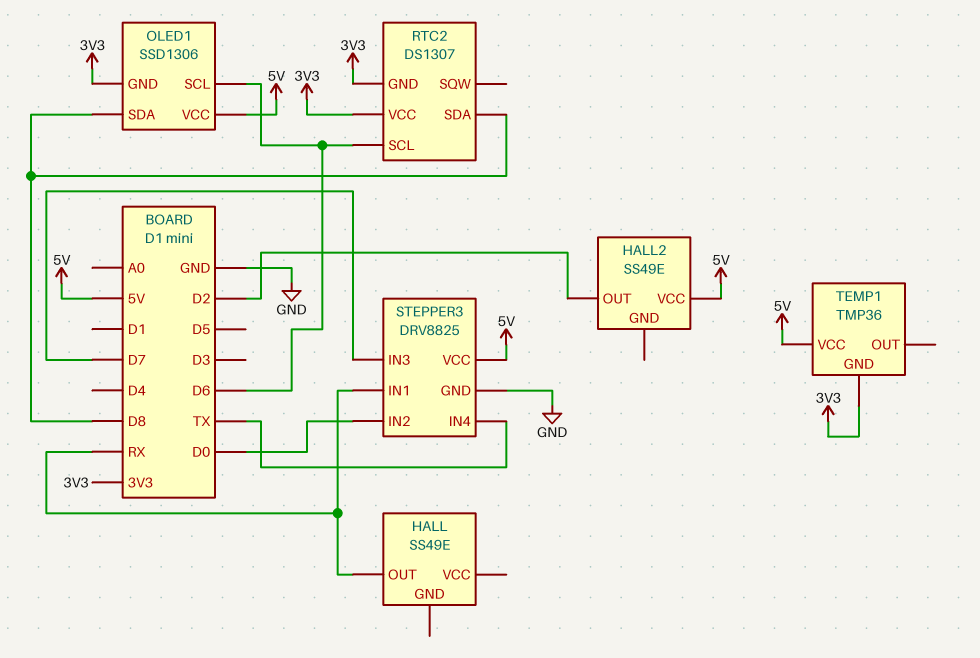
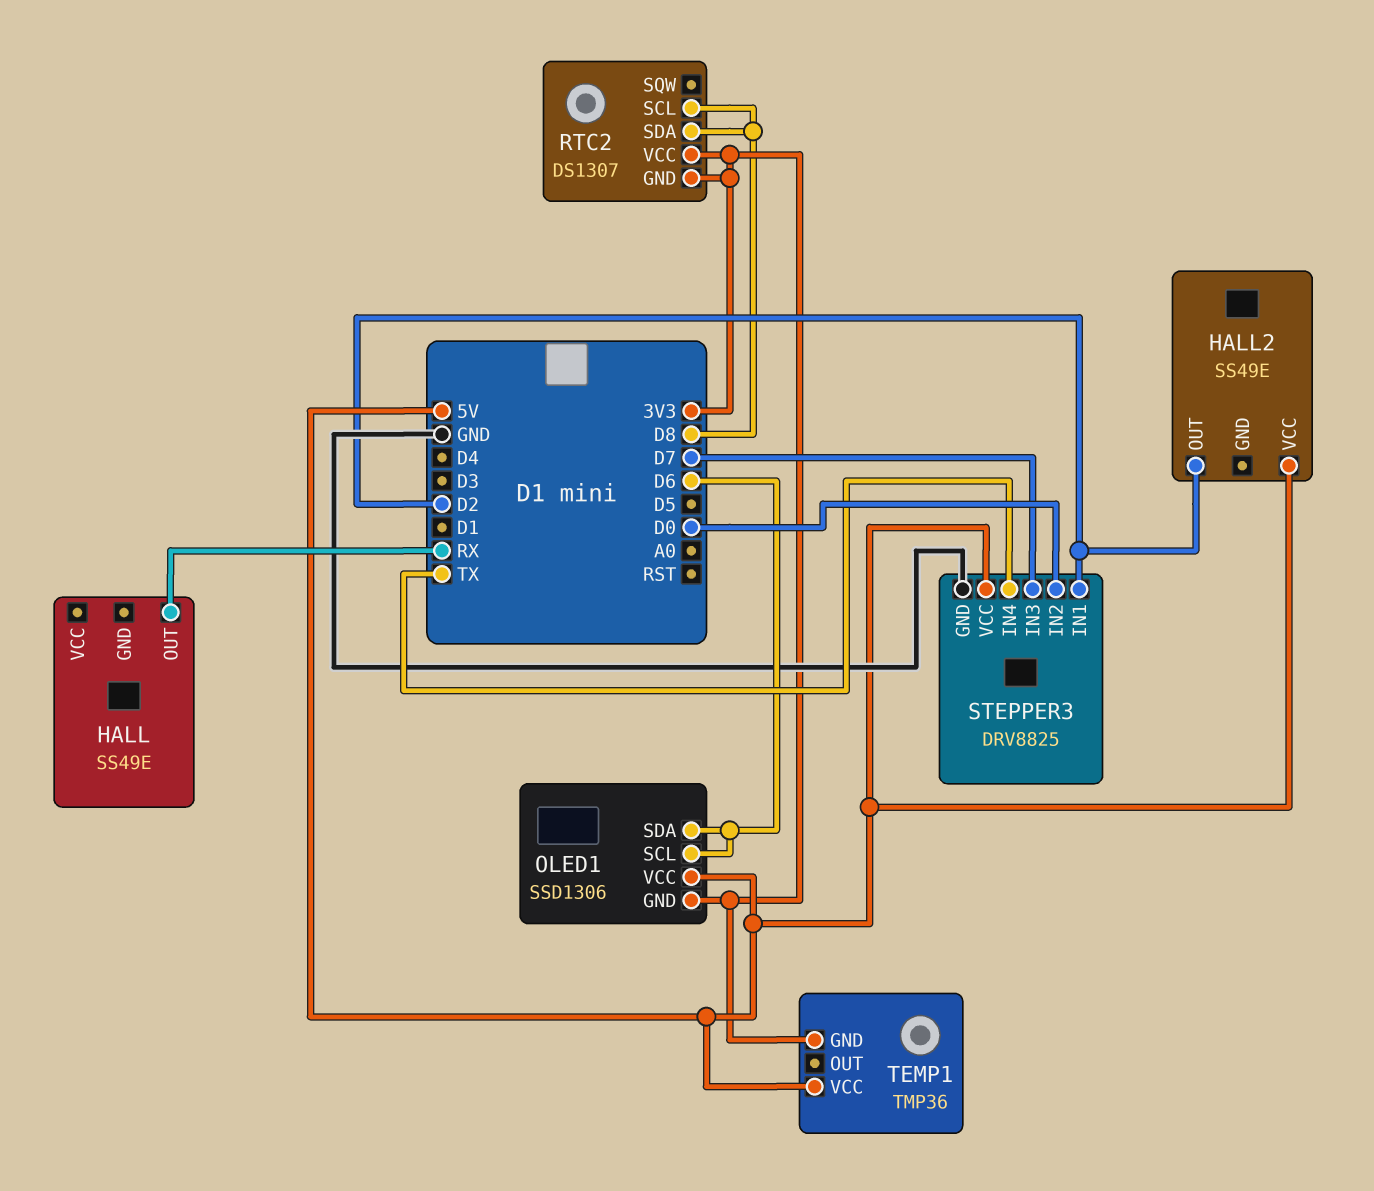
OLED1 pin SDA: D8 -> D6
RTC2 pin SCL: D6 -> D8
STEPPER3 pin IN1: RX -> D2

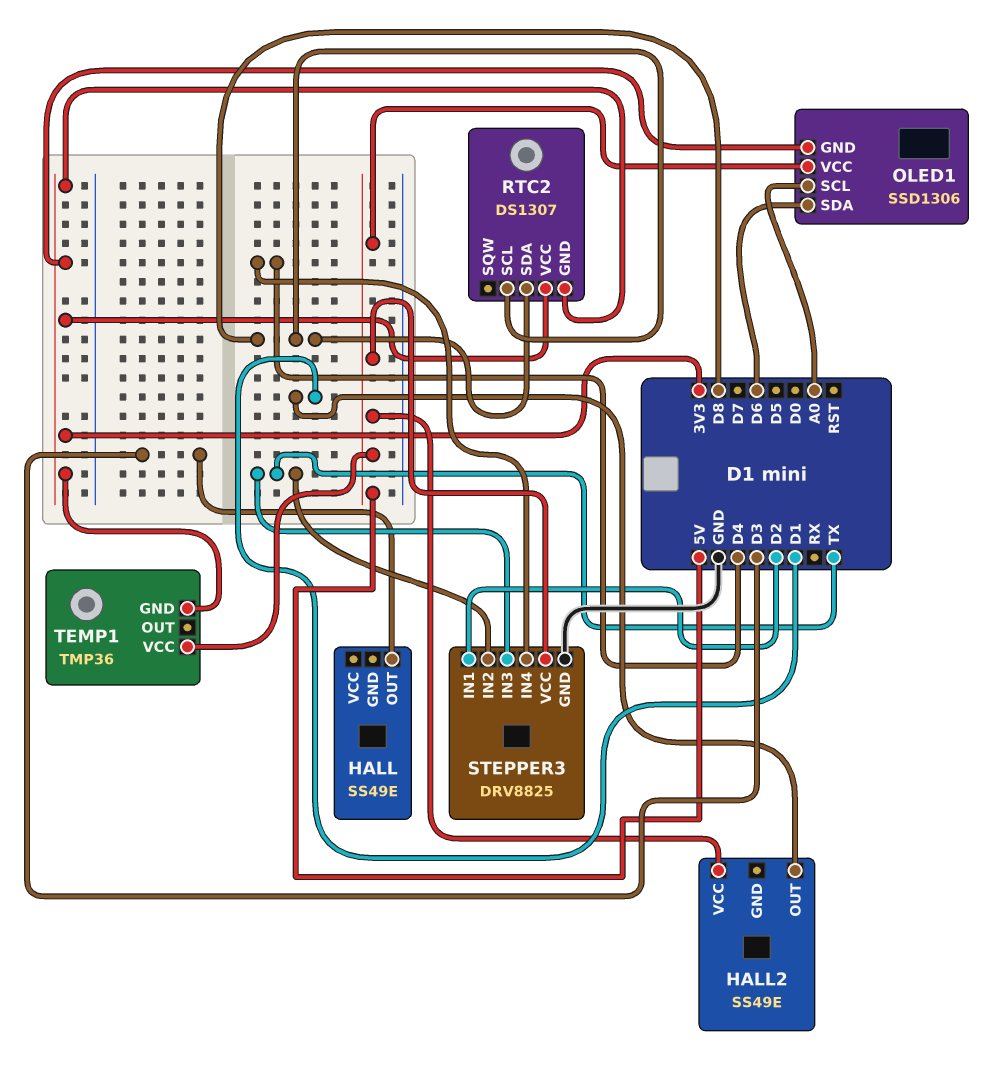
HALL pin OUT: RX -> D3
HALL2 pin OUT: D2 -> D1
OLED1 pin SCL: D6 -> A0
STEPPER3 pin IN2: D0 -> TX
STEPPER3 pin IN3: D7 -> TX
STEPPER3 pin IN4: TX -> D4

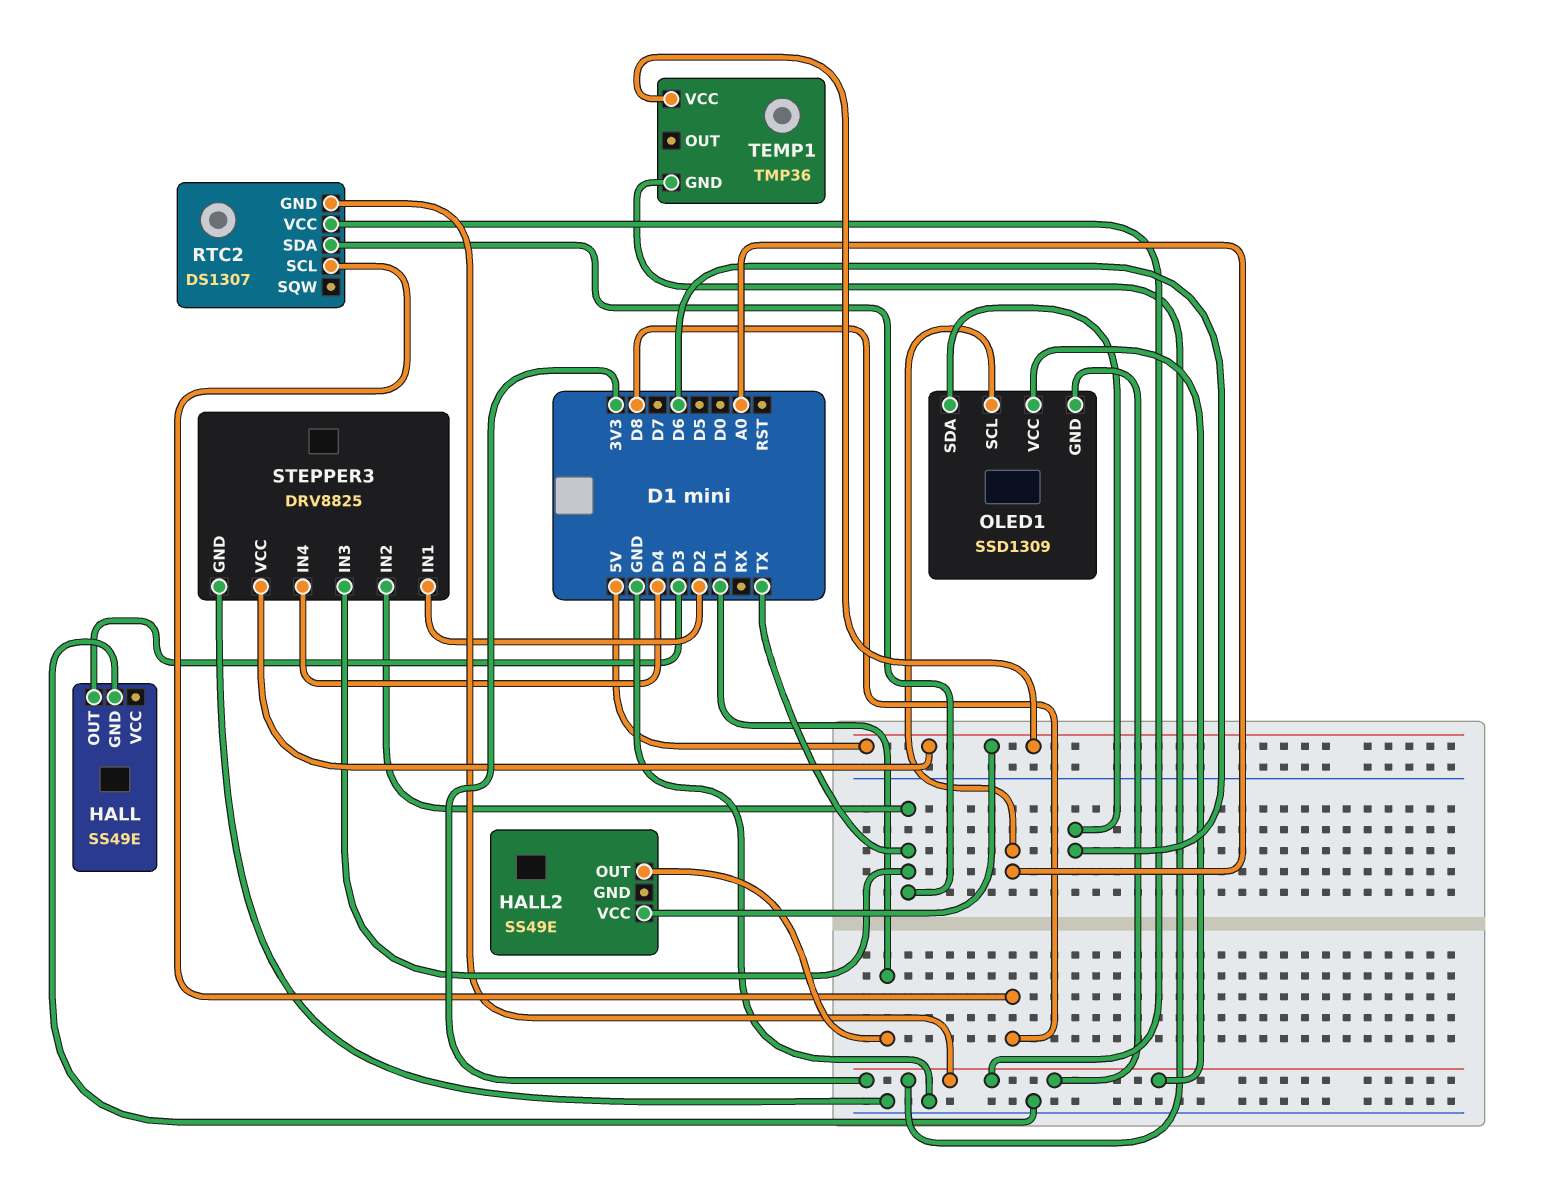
HALL pin GND: none -> GND
OLED1: SSD1306 -> SSD1309
OLED1 pin VCC: 5V -> 3V3
RTC2 pin SDA: D8 -> TX

